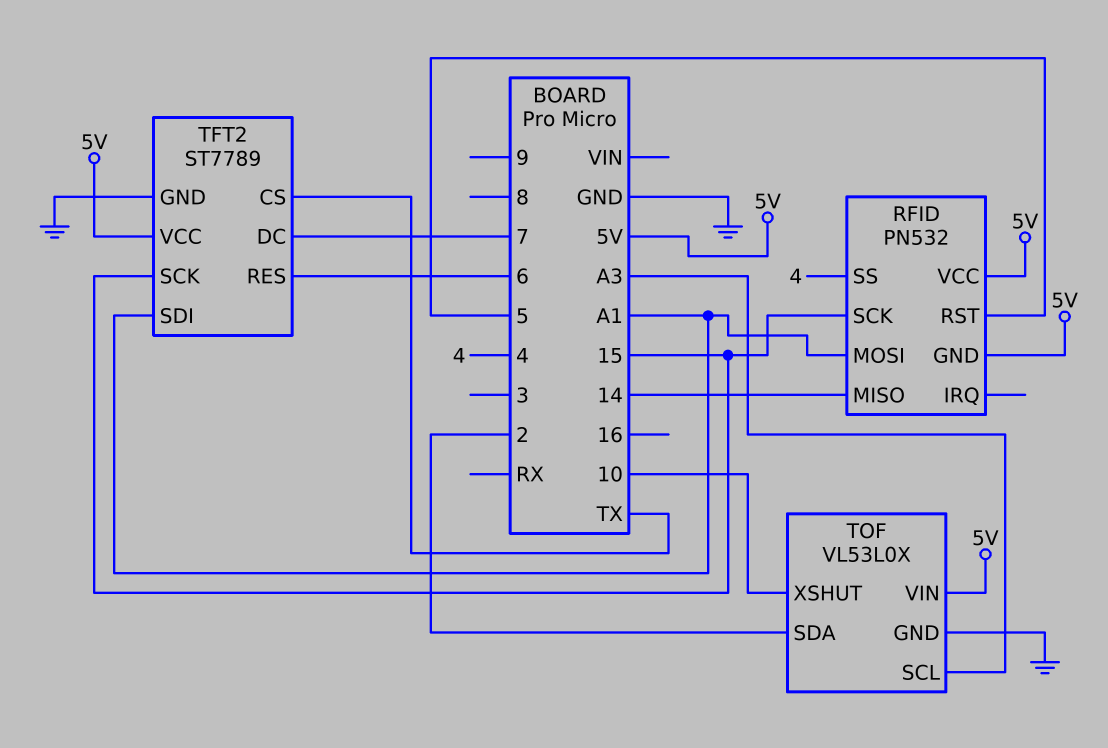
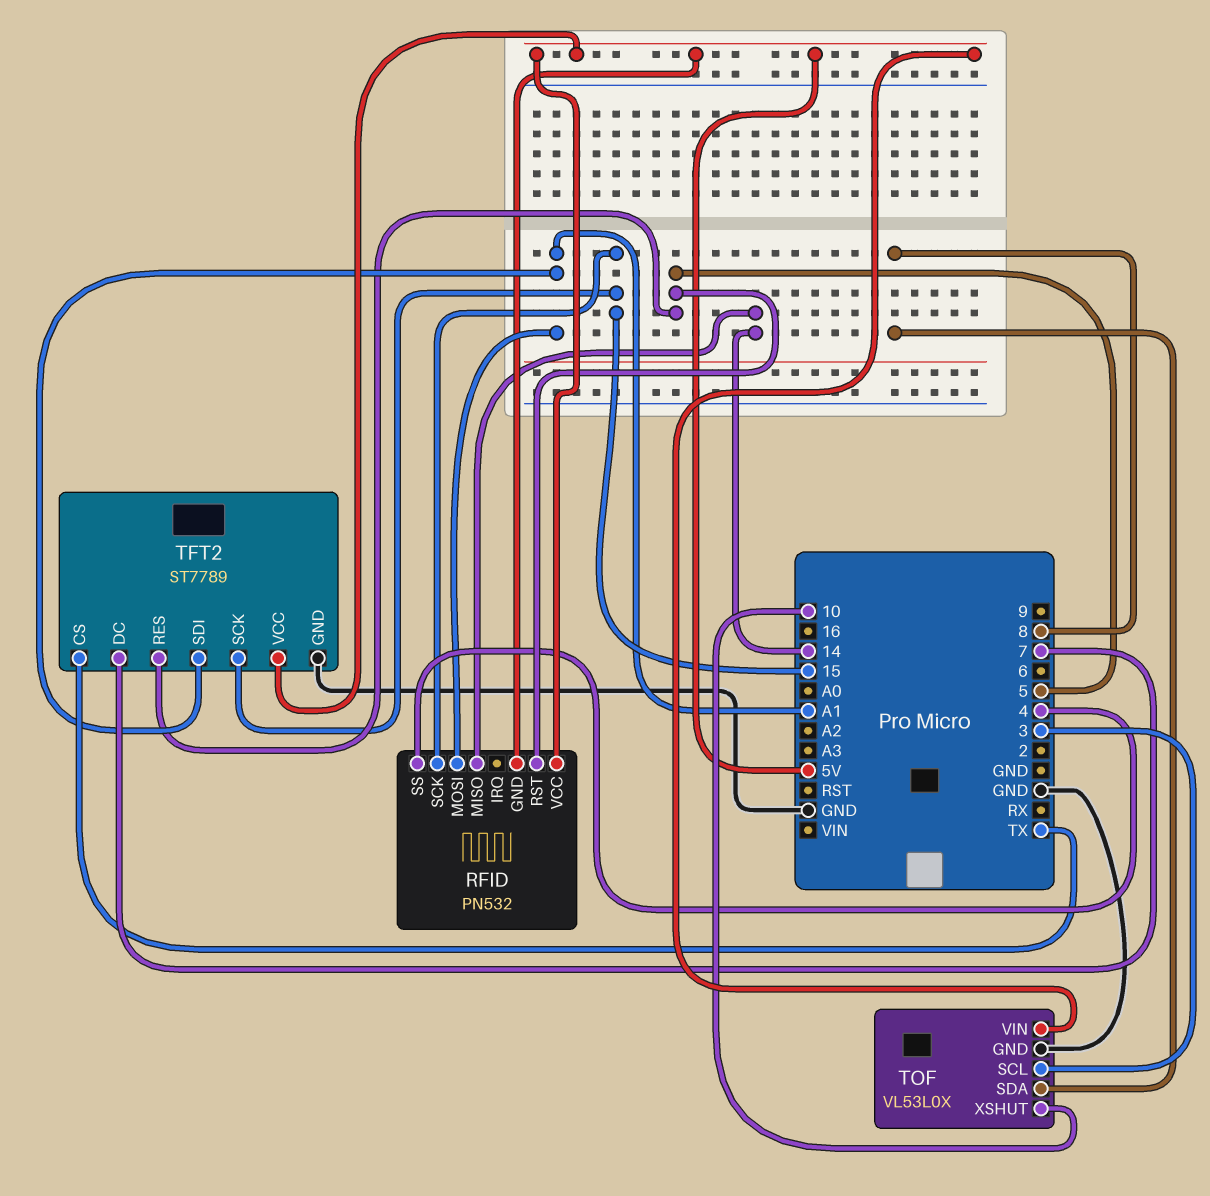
TFT2 pin RES: 6 -> 5
TOF pin SCL: A3 -> 3
TOF pin SDA: 2 -> 8

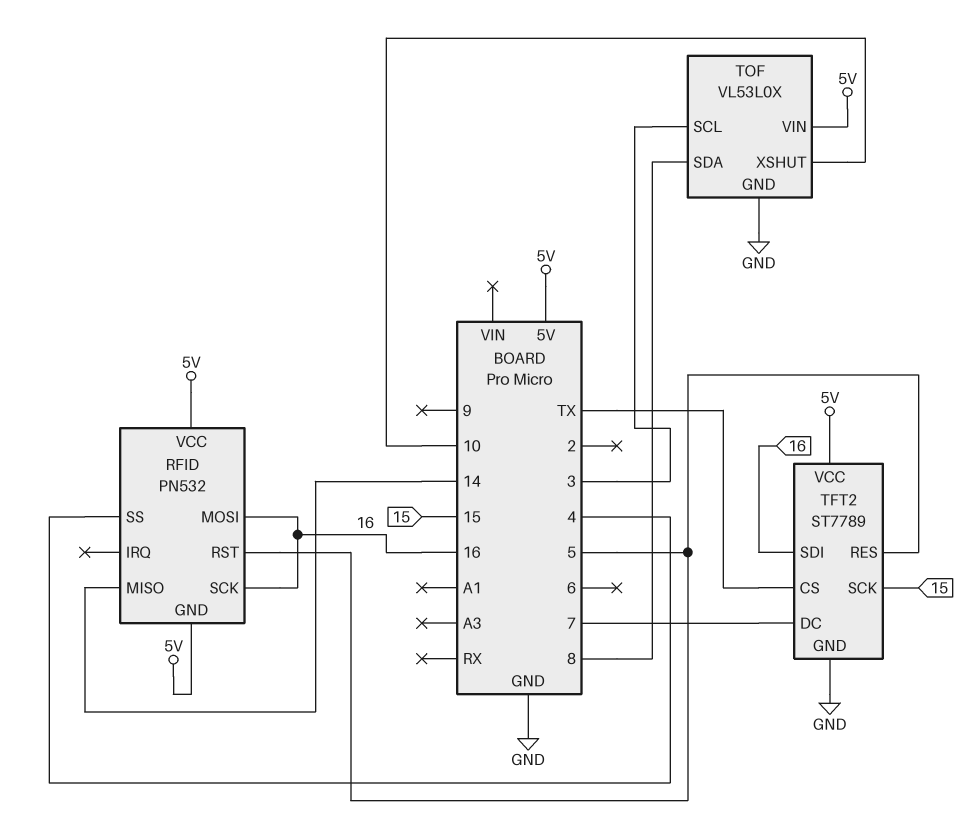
RFID pin MOSI: A1 -> 16
RFID pin SCK: 15 -> 16
TFT2 pin SDI: A1 -> 16

